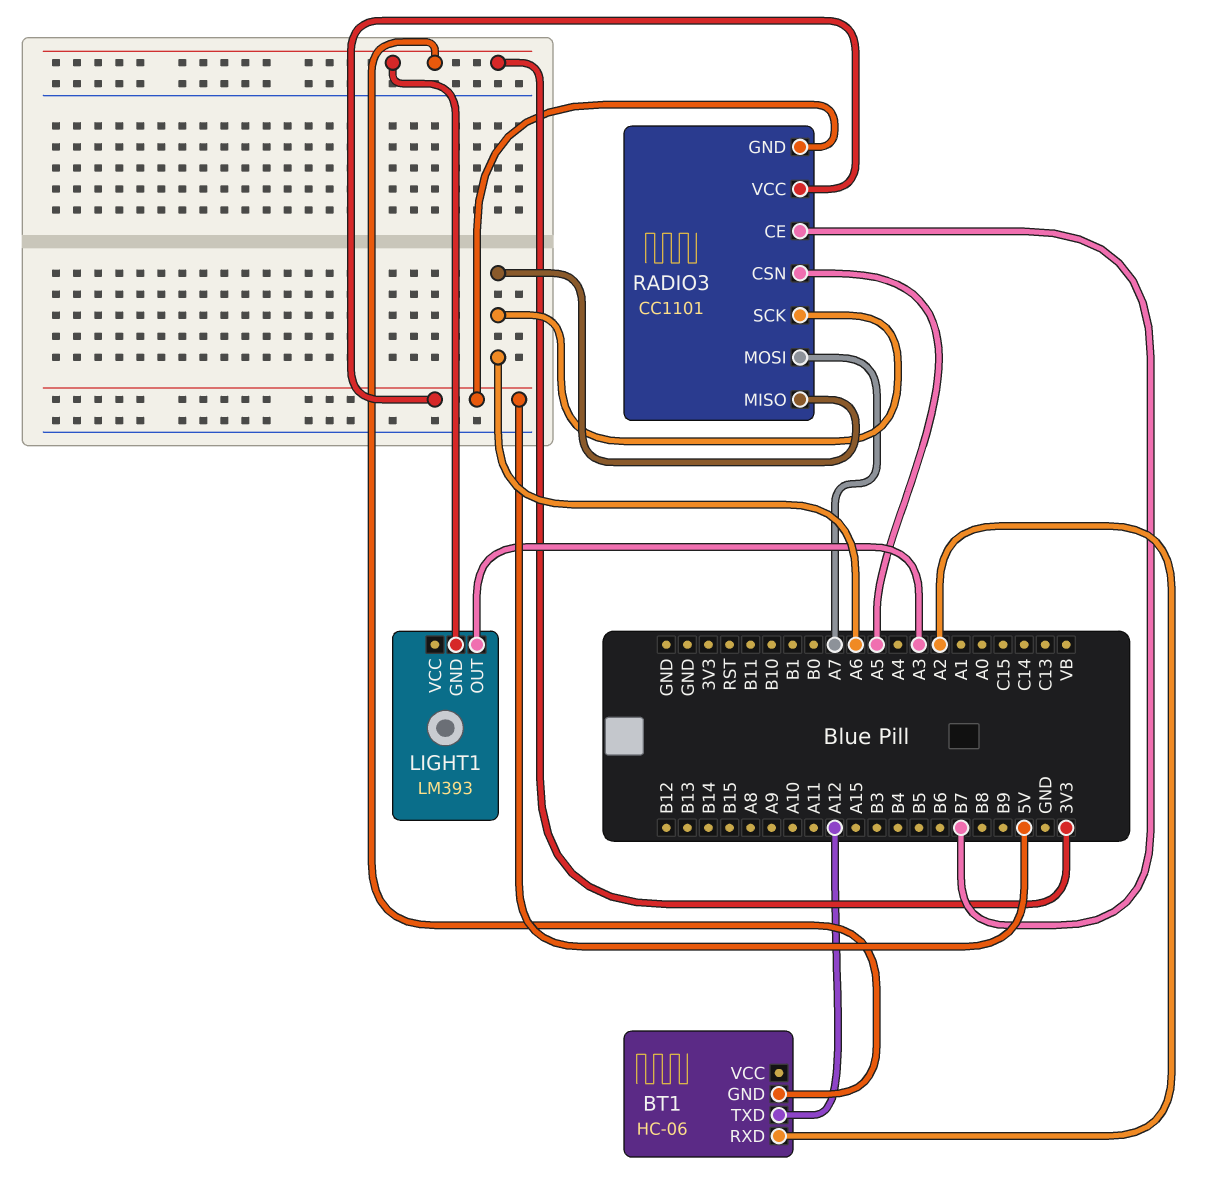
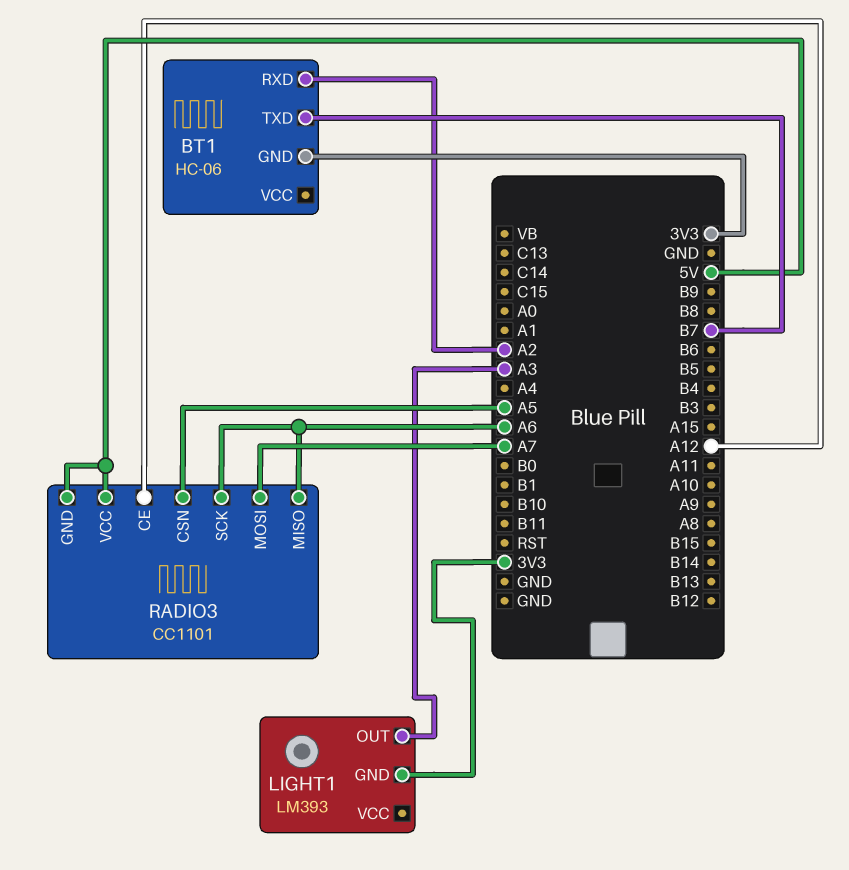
BT1 pin TXD: A12 -> B7
RADIO3 pin CE: B7 -> A12

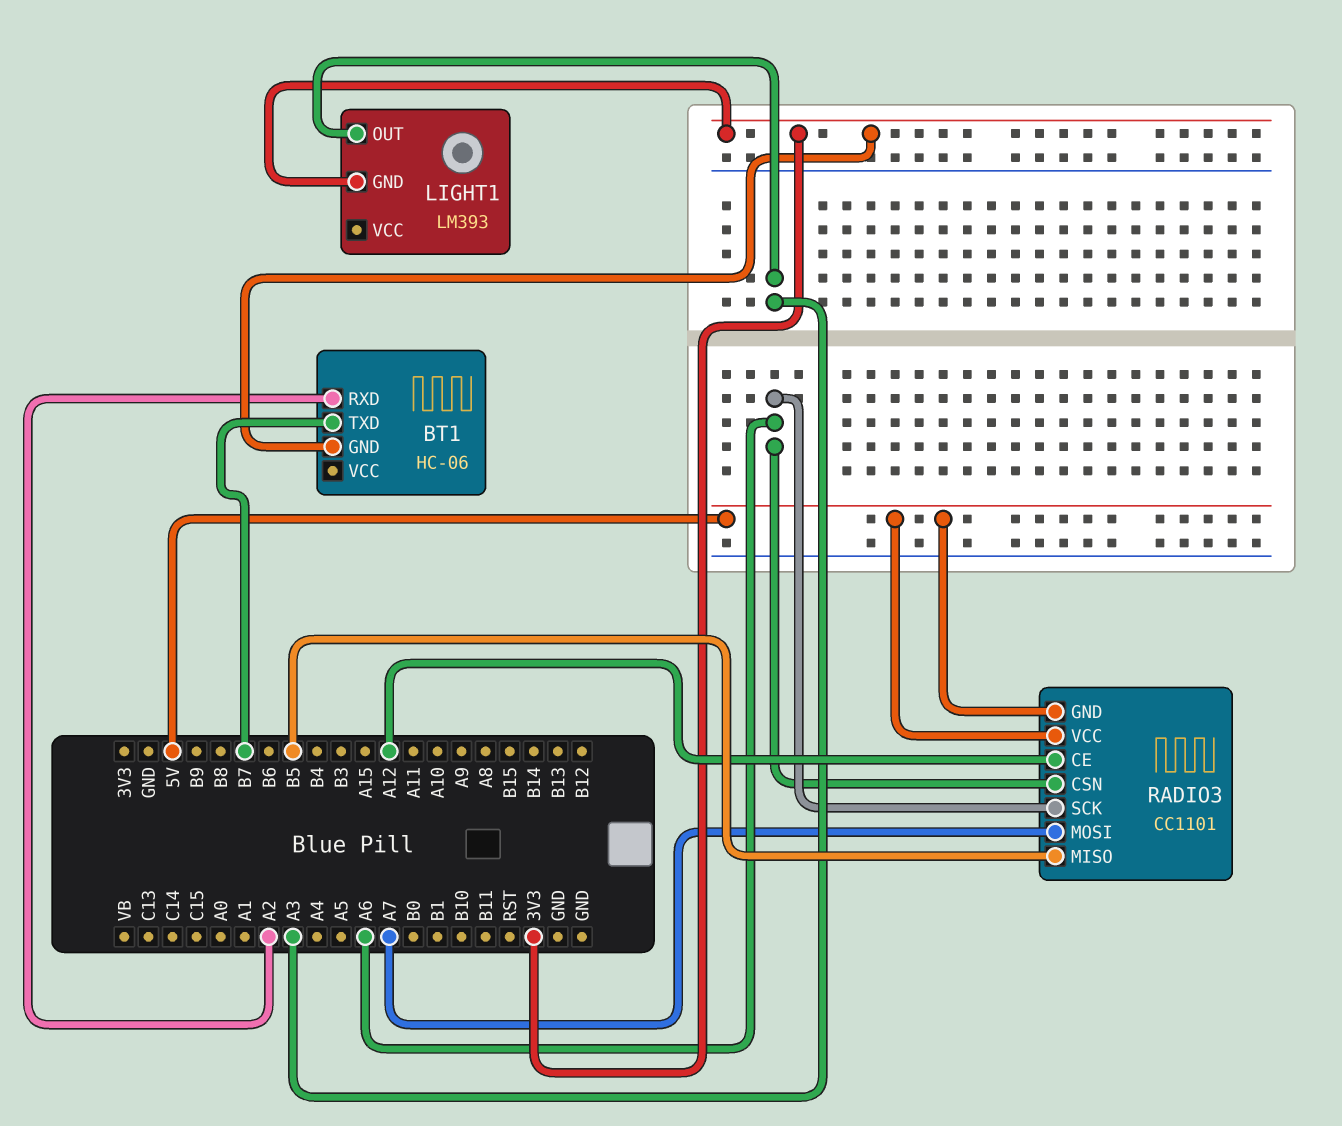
RADIO3 pin CSN: A5 -> A6
RADIO3 pin MISO: A6 -> B5

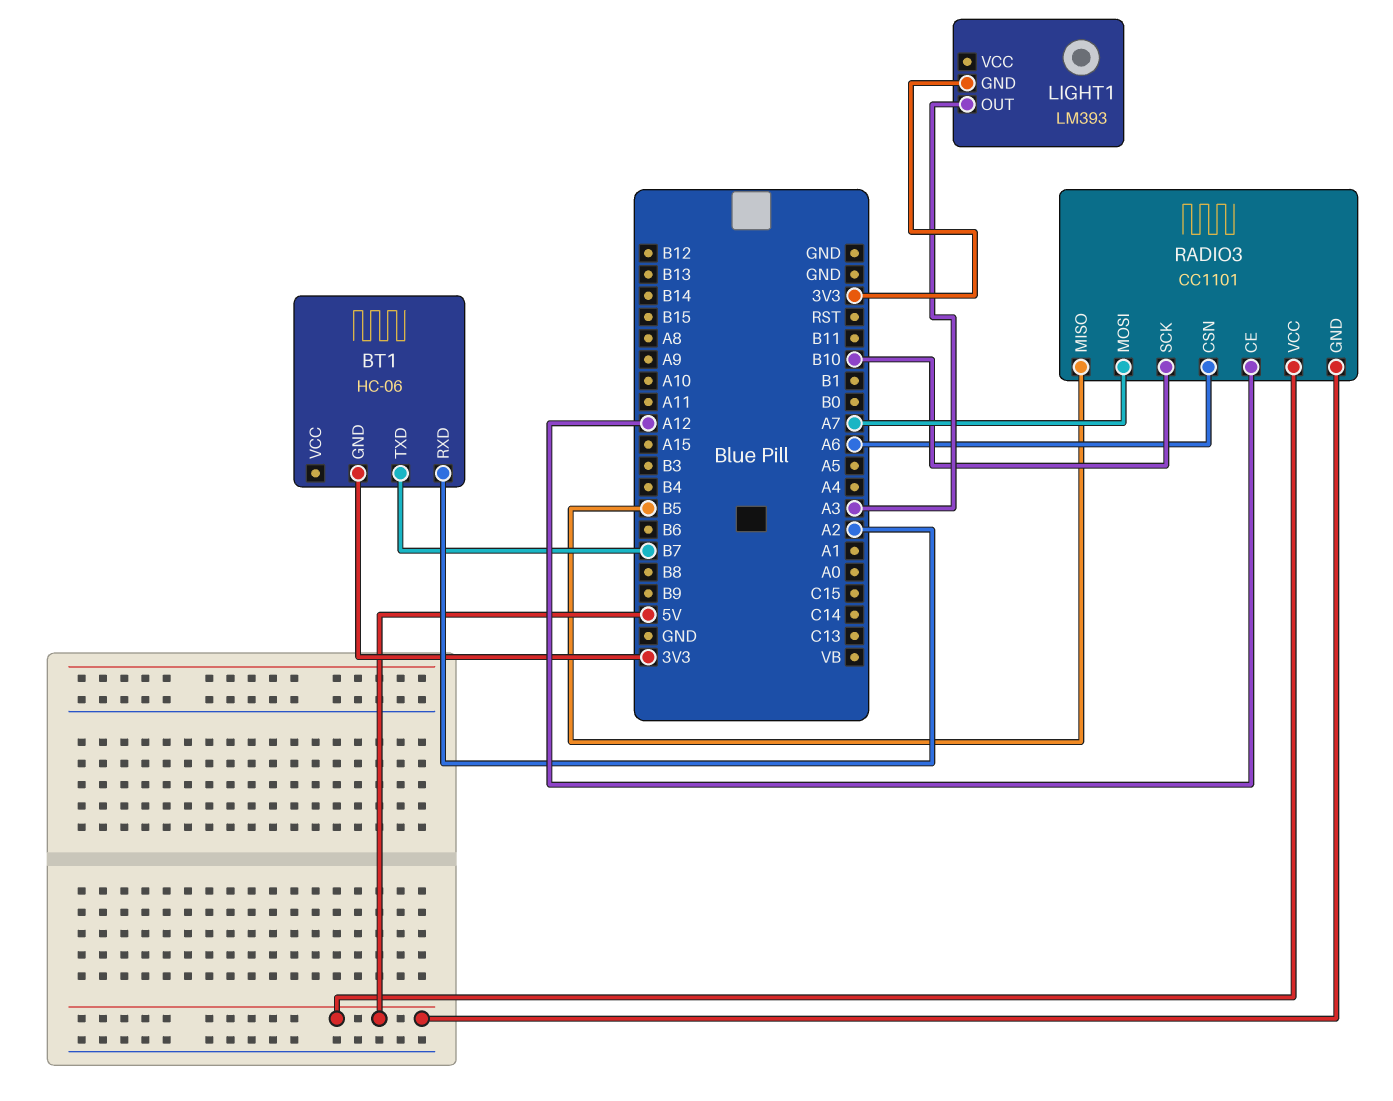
RADIO3 pin SCK: A6 -> B10

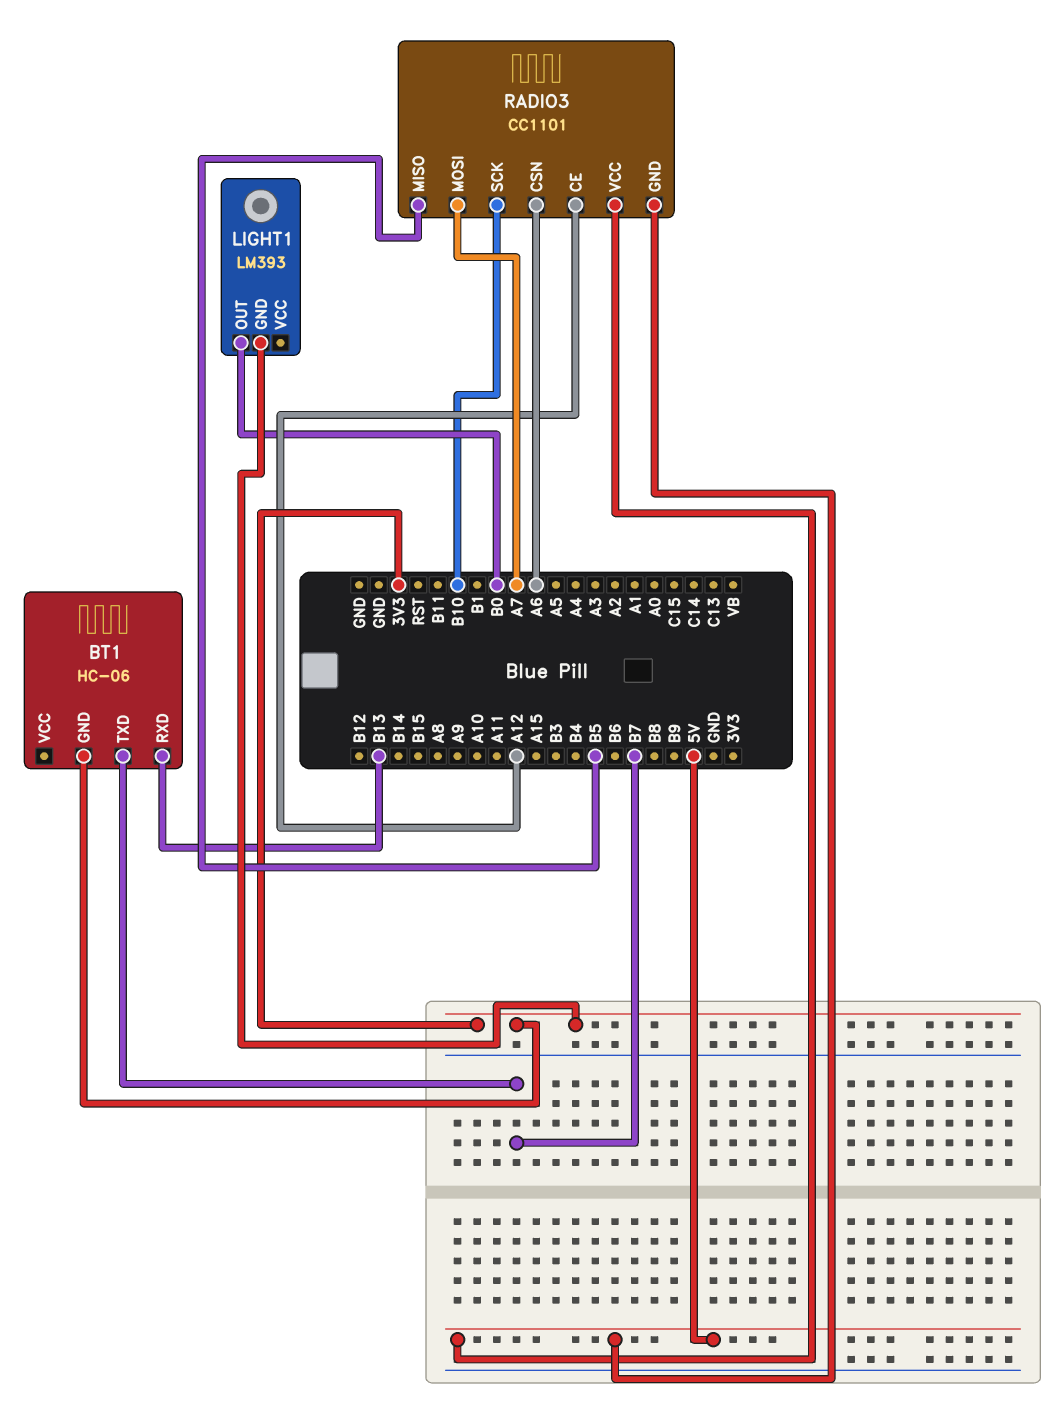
BT1 pin RXD: A2 -> B13
LIGHT1 pin OUT: A3 -> B0

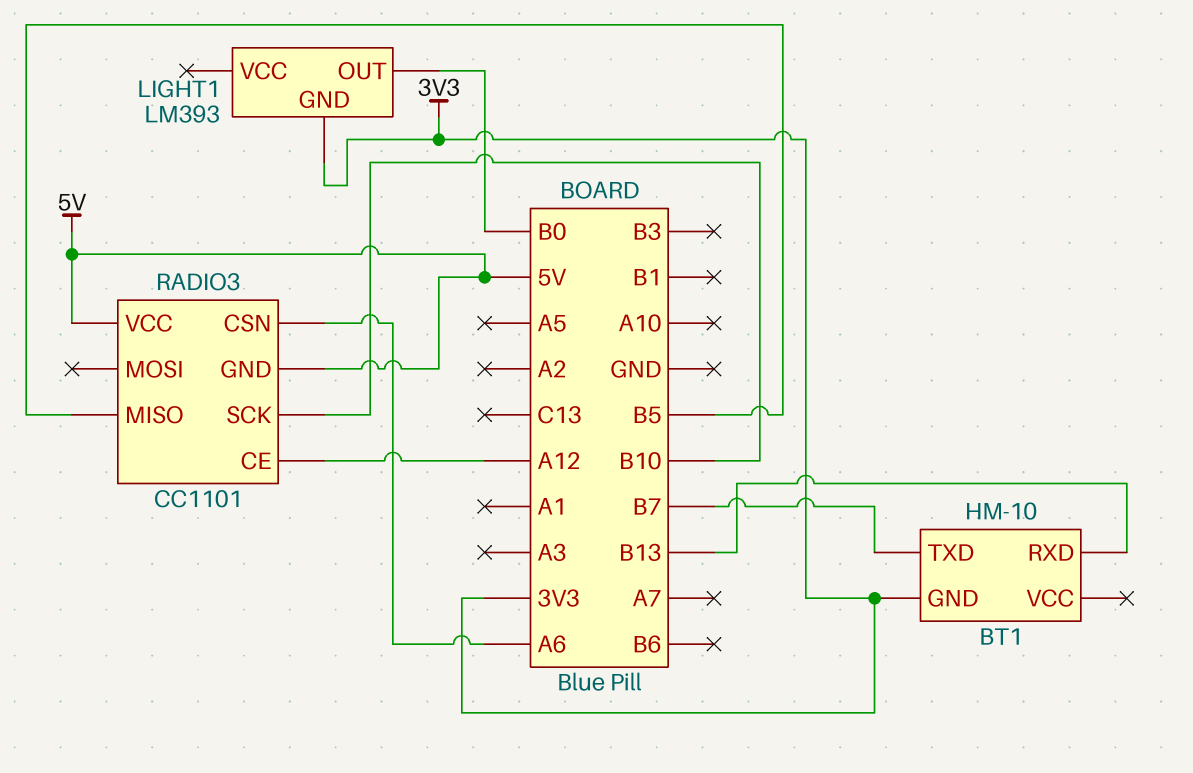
BT1: HC-06 -> HM-10
RADIO3 pin MOSI: A7 -> none

